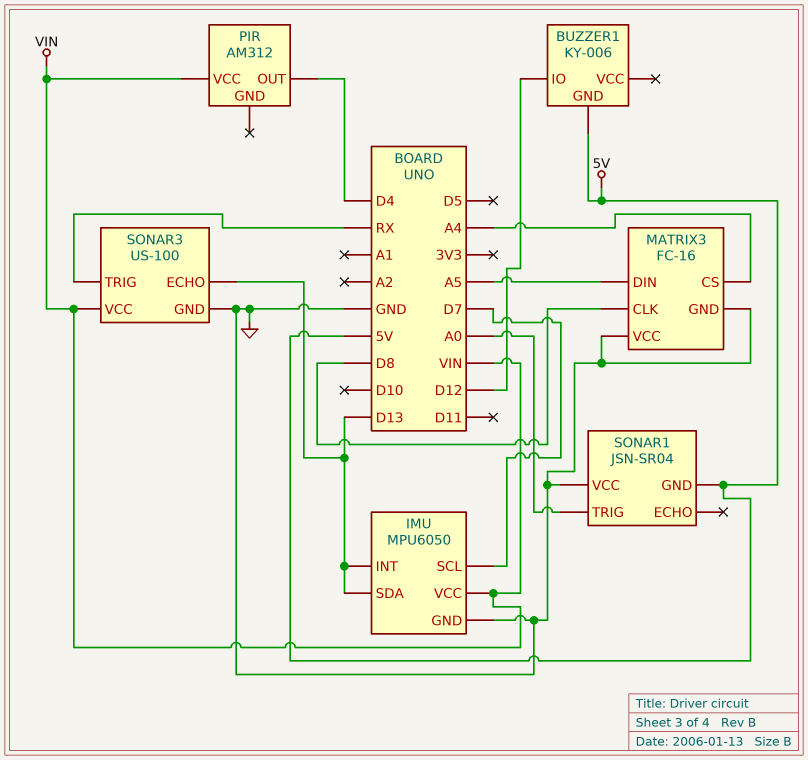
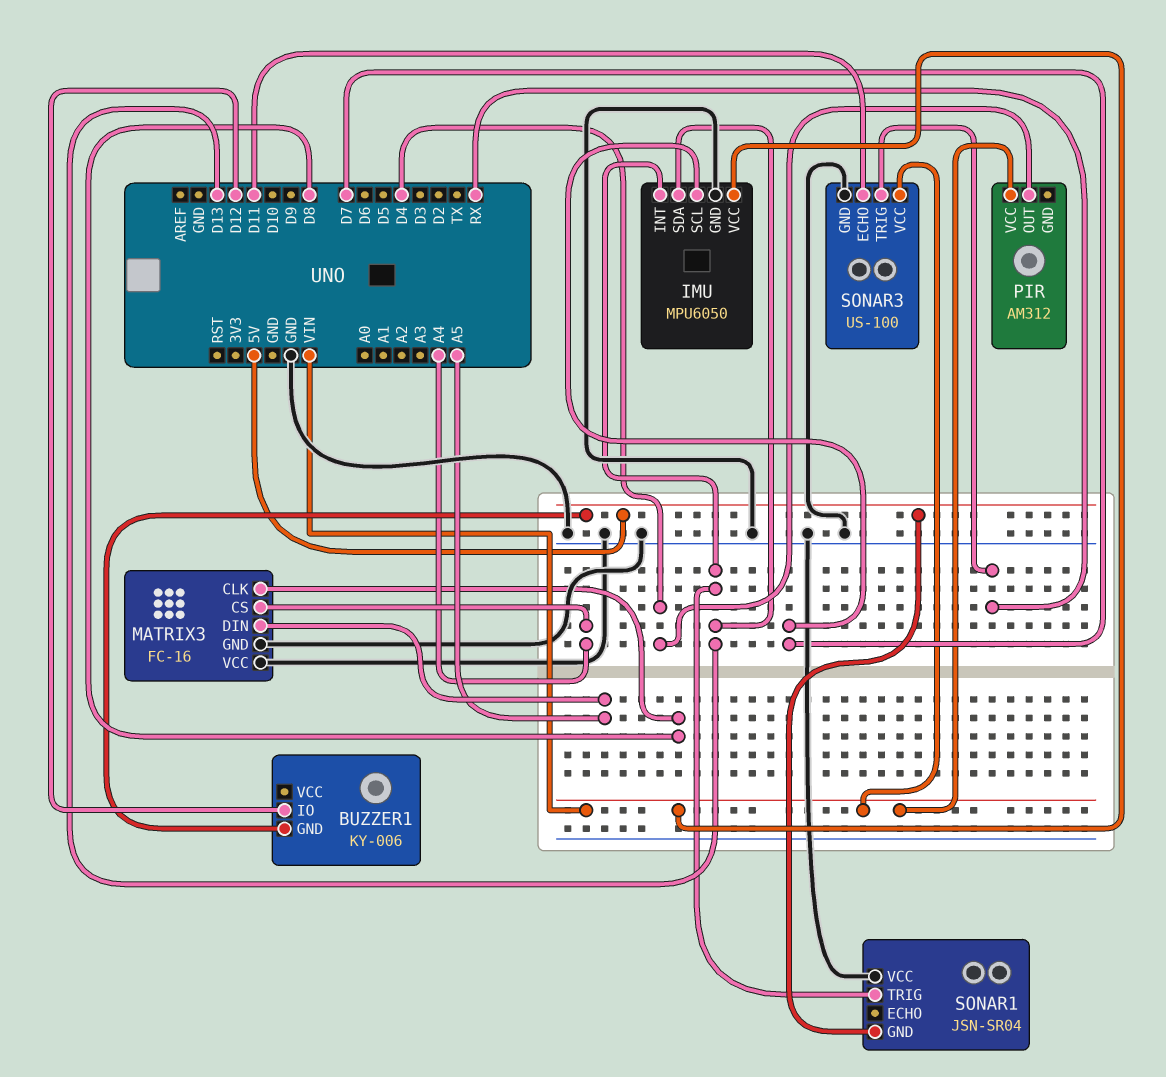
SONAR1 pin TRIG: A0 -> D13
SONAR3 pin ECHO: D13 -> D11

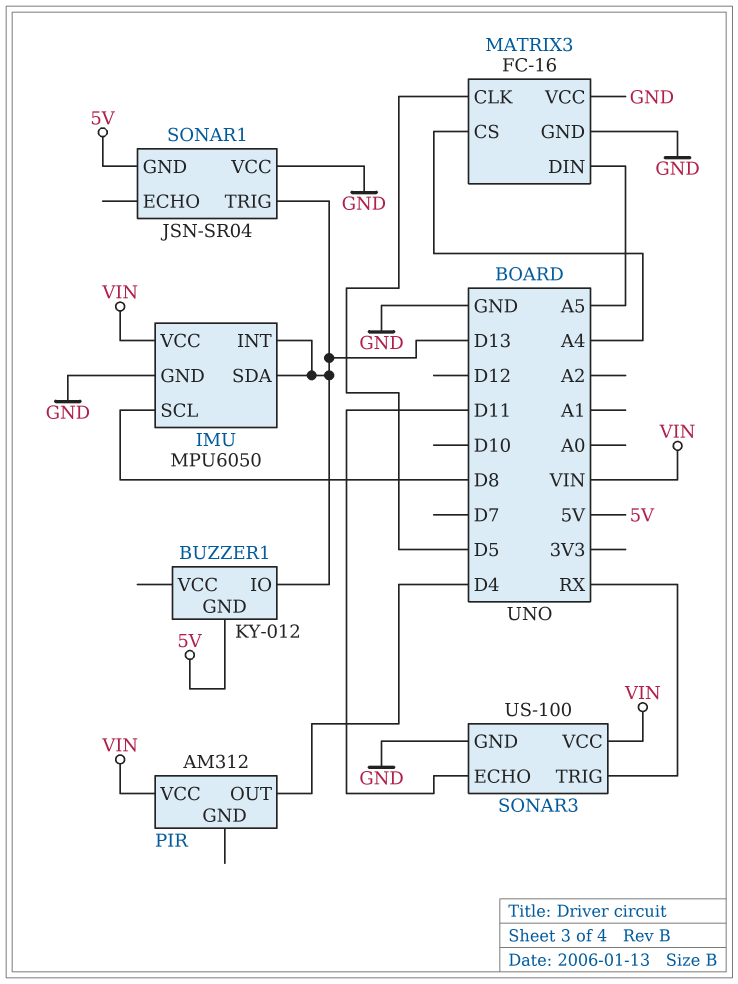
BUZZER1: KY-006 -> KY-012
BUZZER1 pin IO: D12 -> D13
IMU pin SCL: D7 -> D8
MATRIX3 pin CLK: D8 -> D5

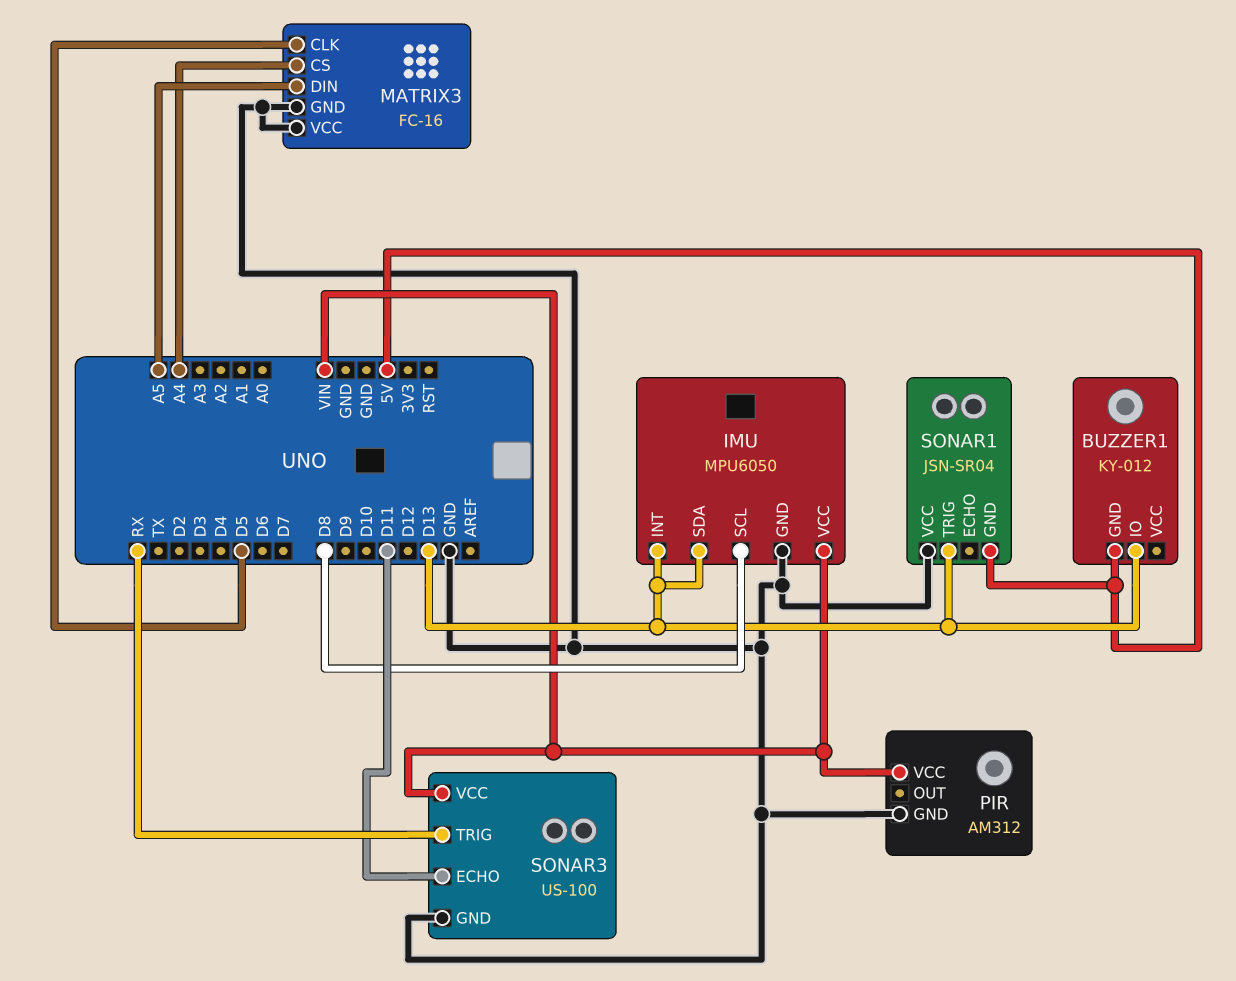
PIR pin GND: none -> GND
PIR pin OUT: D4 -> none

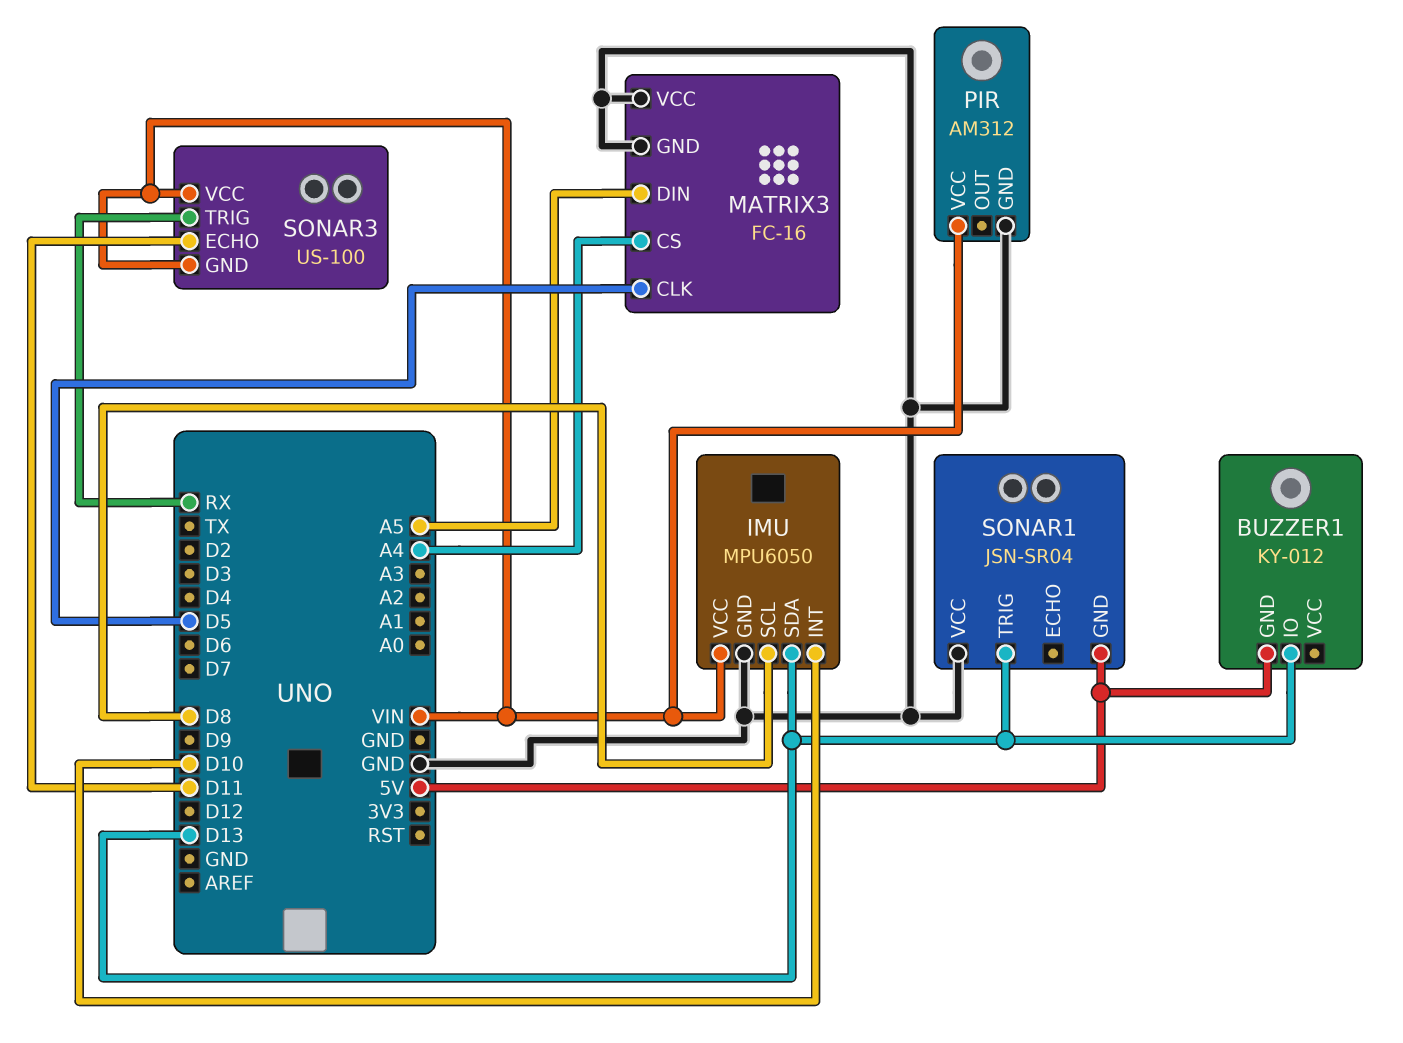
IMU pin INT: D13 -> D10
SONAR3 pin GND: GND -> VIN

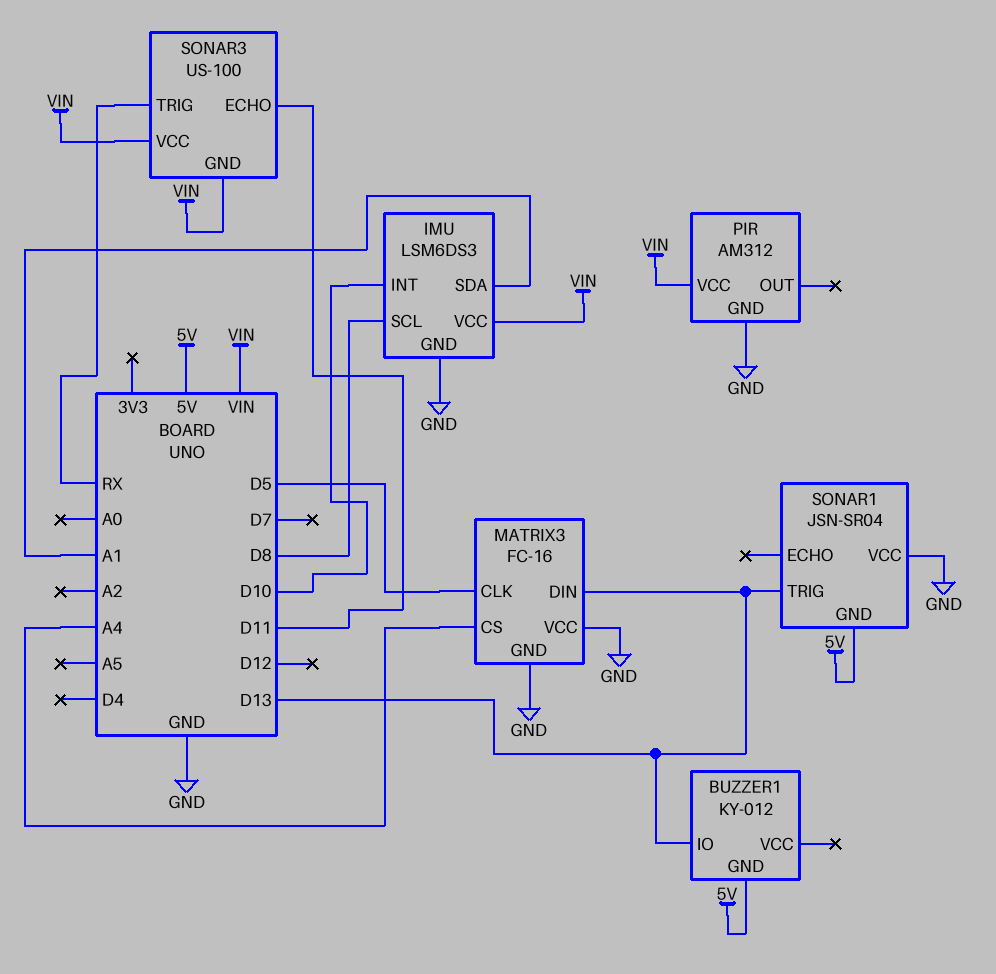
IMU: MPU6050 -> LSM6DS3
IMU pin SDA: D13 -> A1
MATRIX3 pin DIN: A5 -> D13

